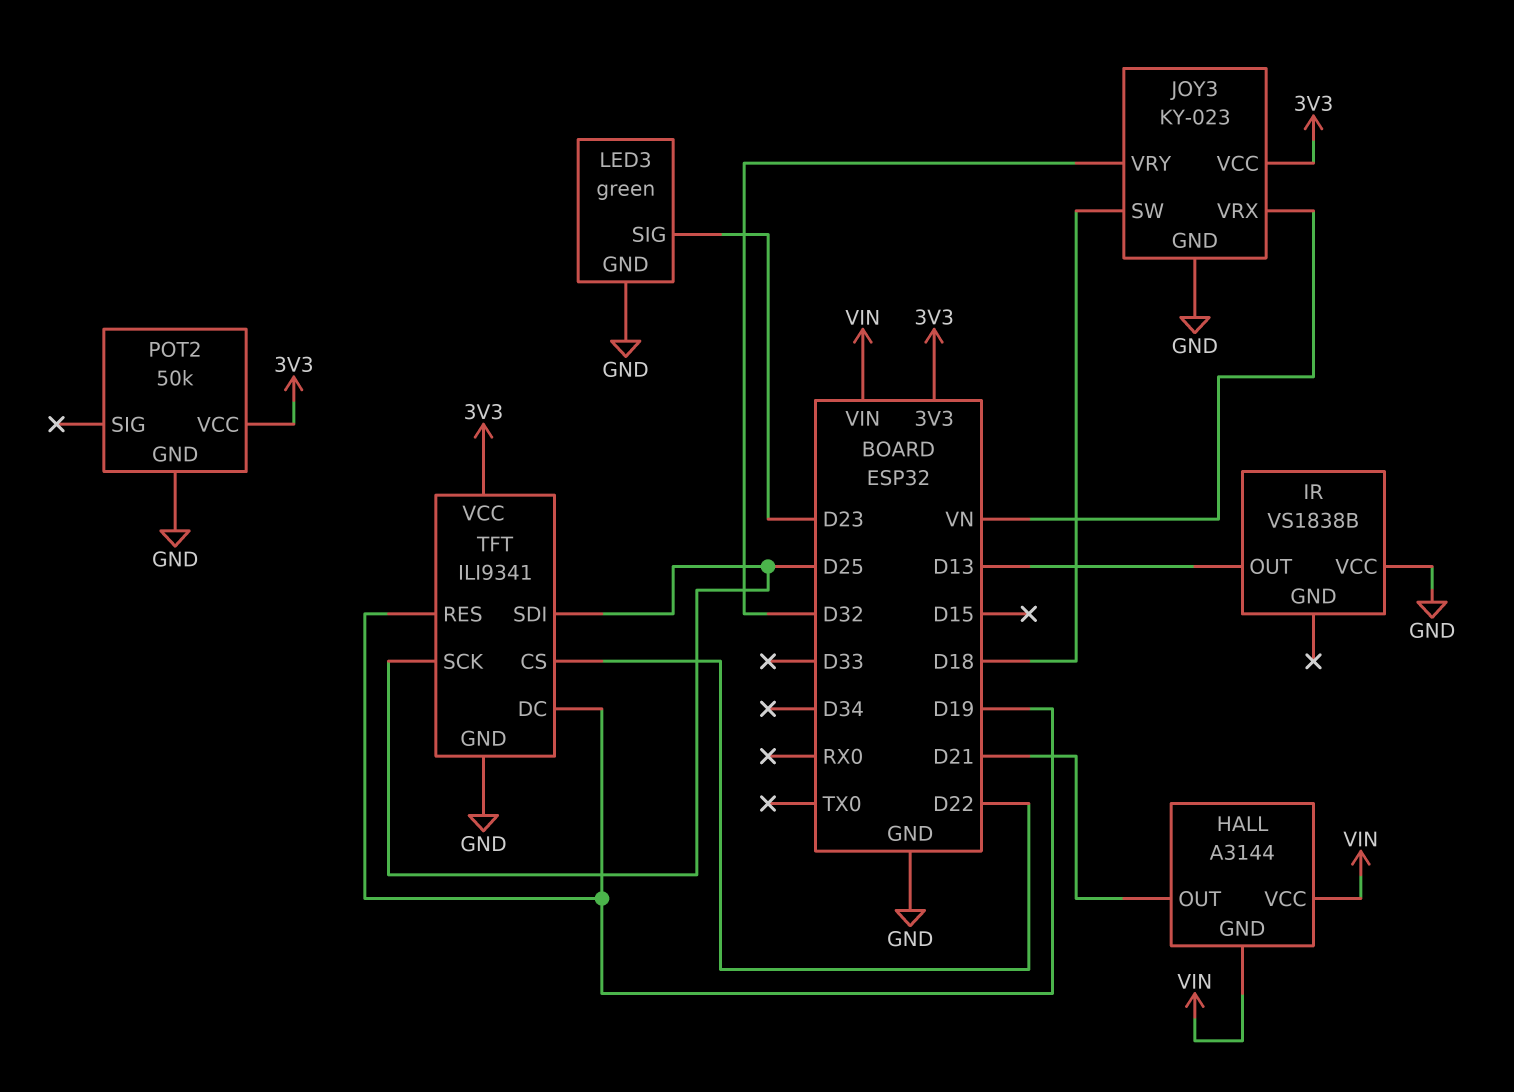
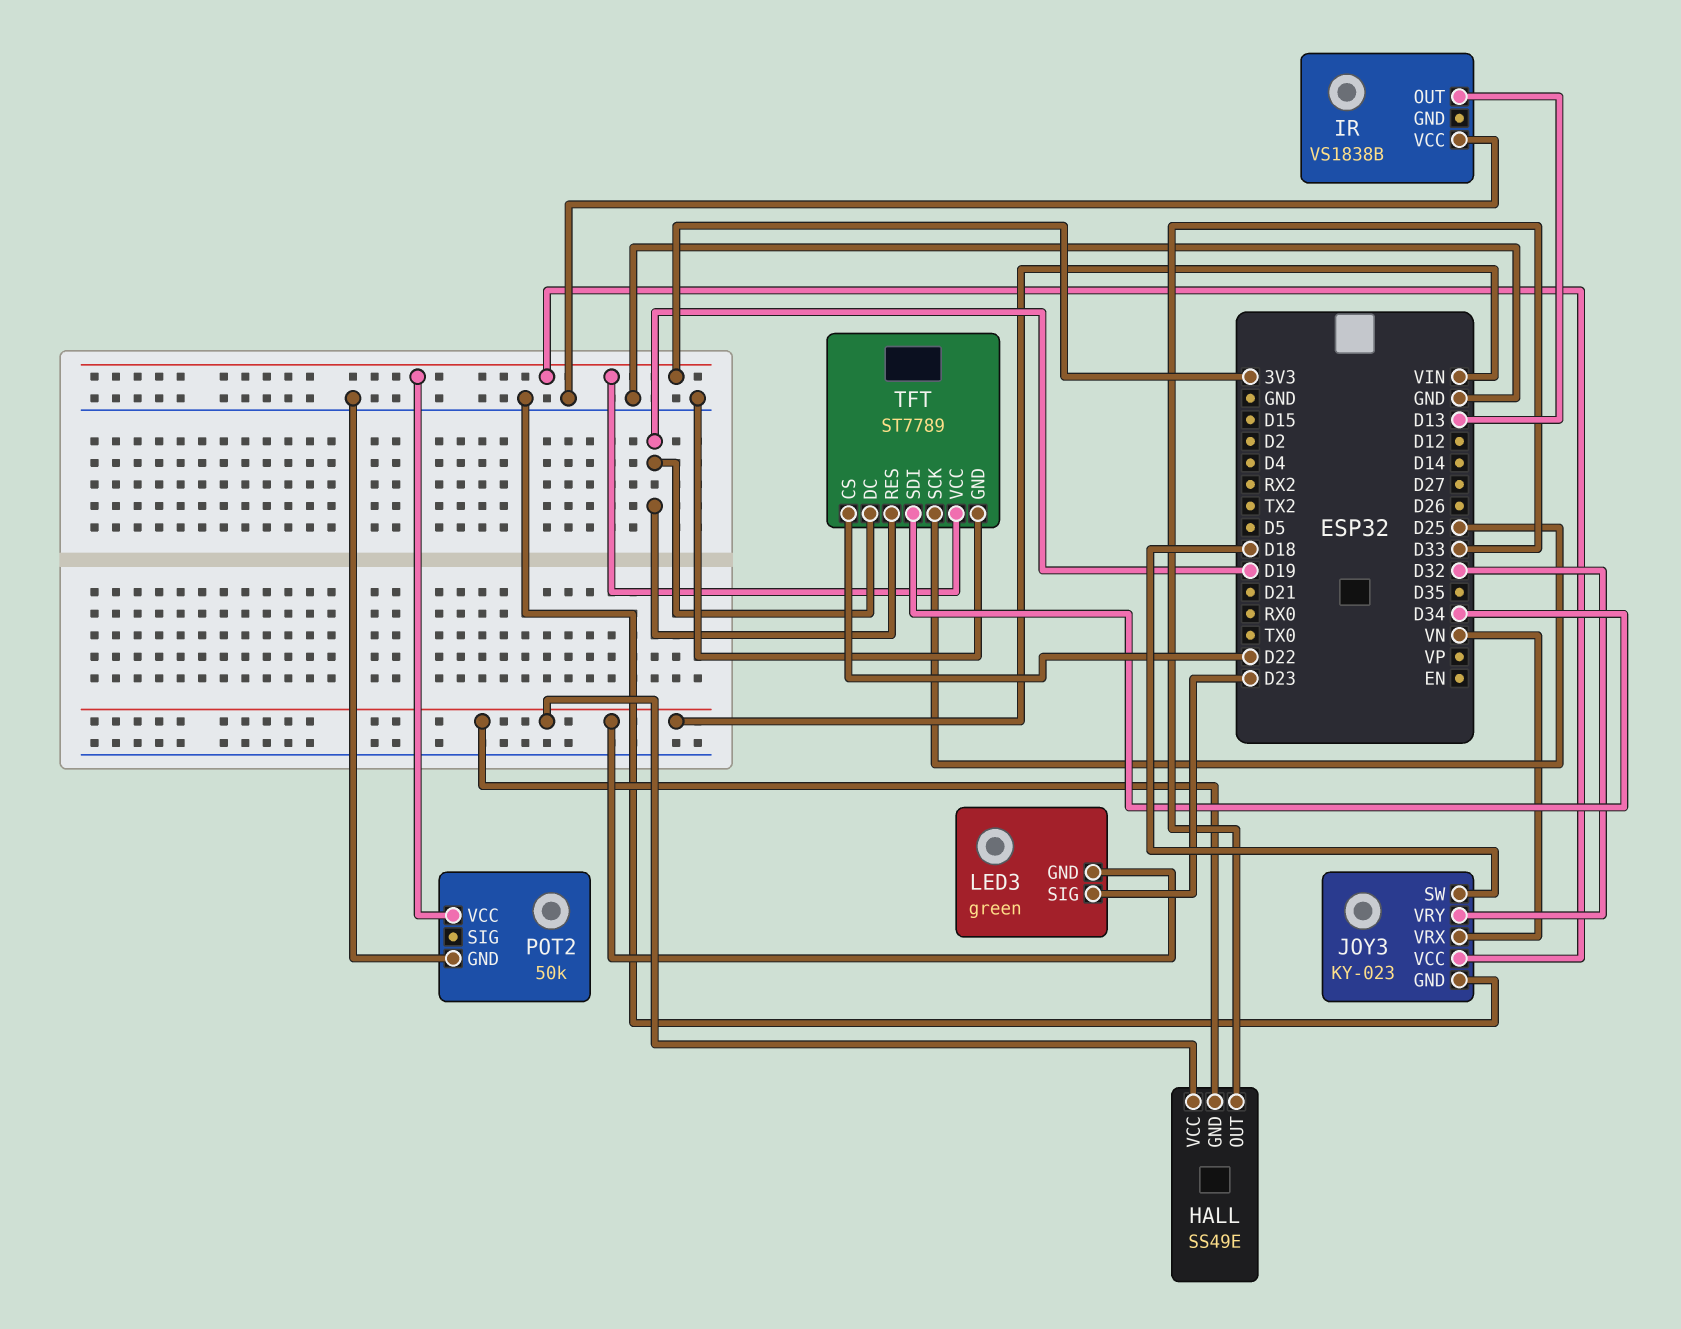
HALL: A3144 -> SS49E
HALL pin OUT: D21 -> D33
LED3 pin GND: GND -> VIN
TFT: ILI9341 -> ST7789
TFT pin SDI: D25 -> D34

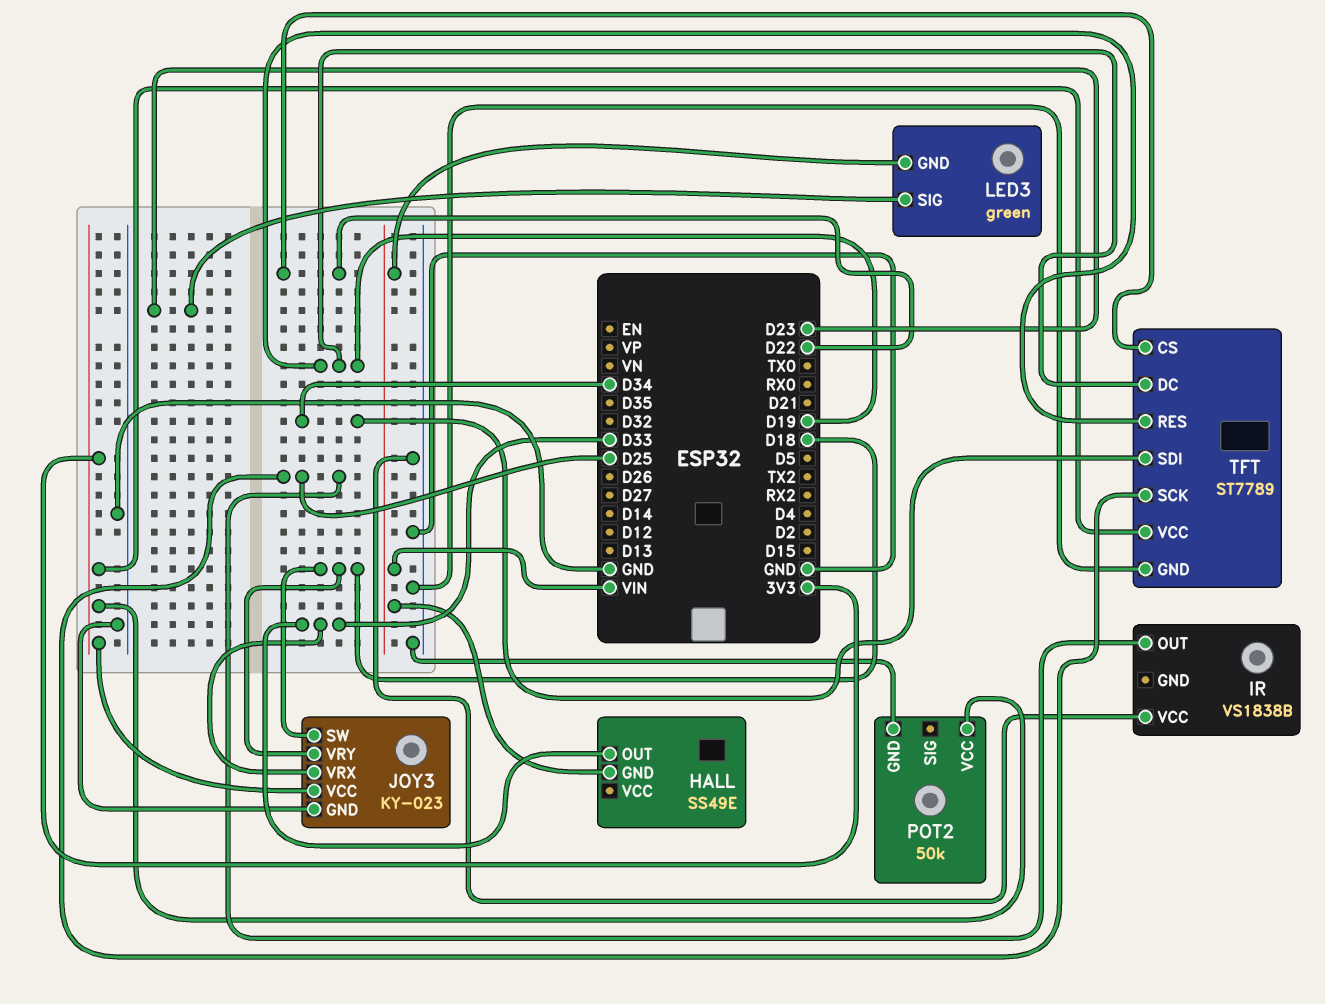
HALL pin VCC: VIN -> none
IR pin OUT: D13 -> D25
JOY3 pin VRX: VN -> D33
JOY3 pin VRY: D32 -> D18

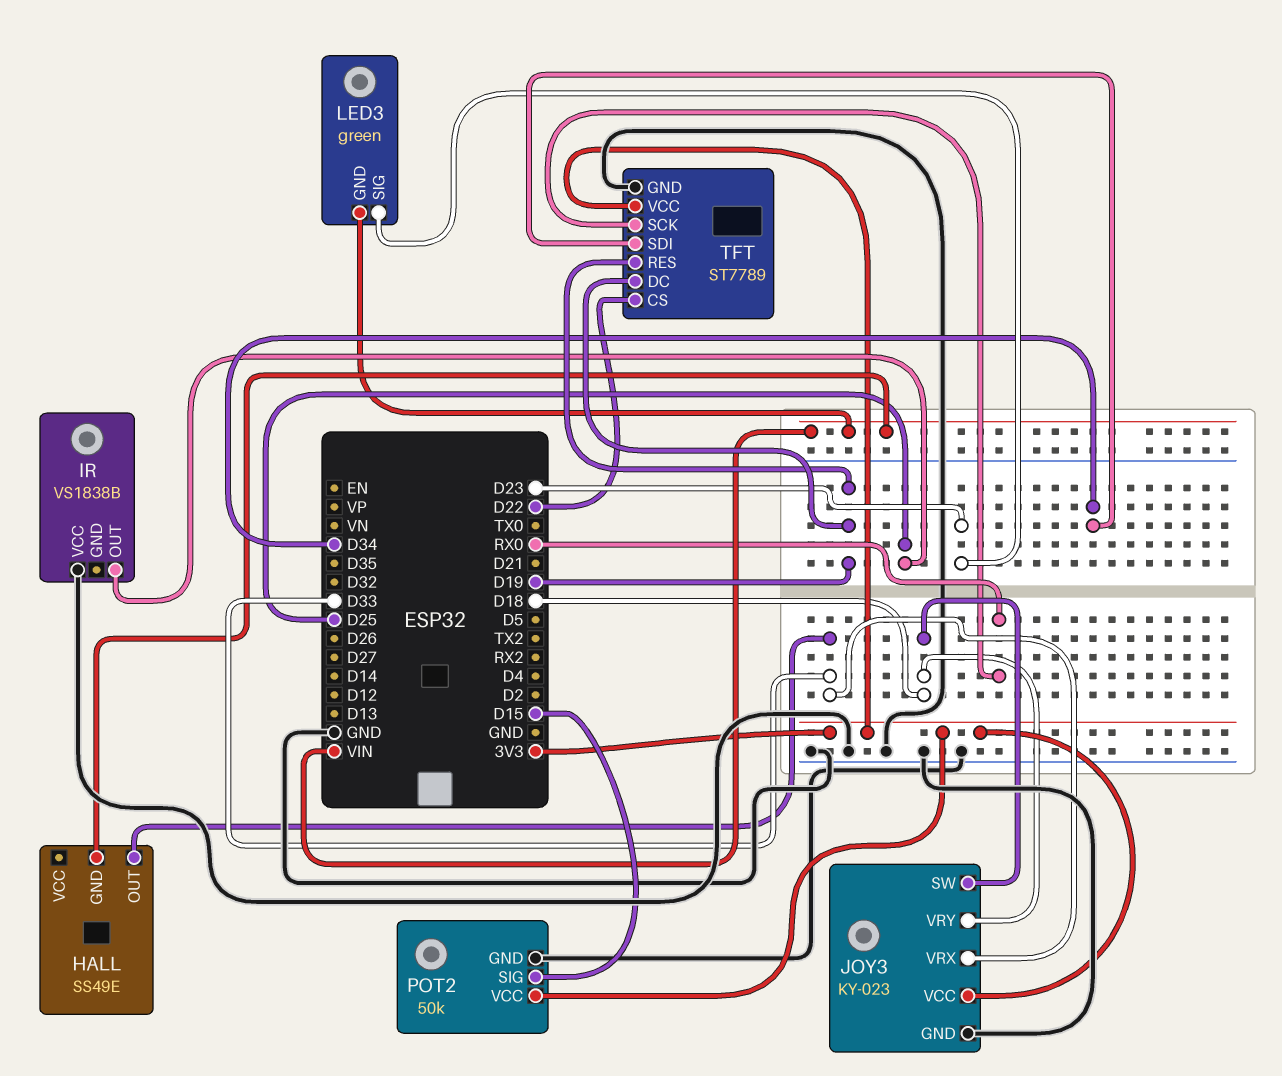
POT2 pin SIG: none -> D15
TFT pin SCK: D25 -> RX0

